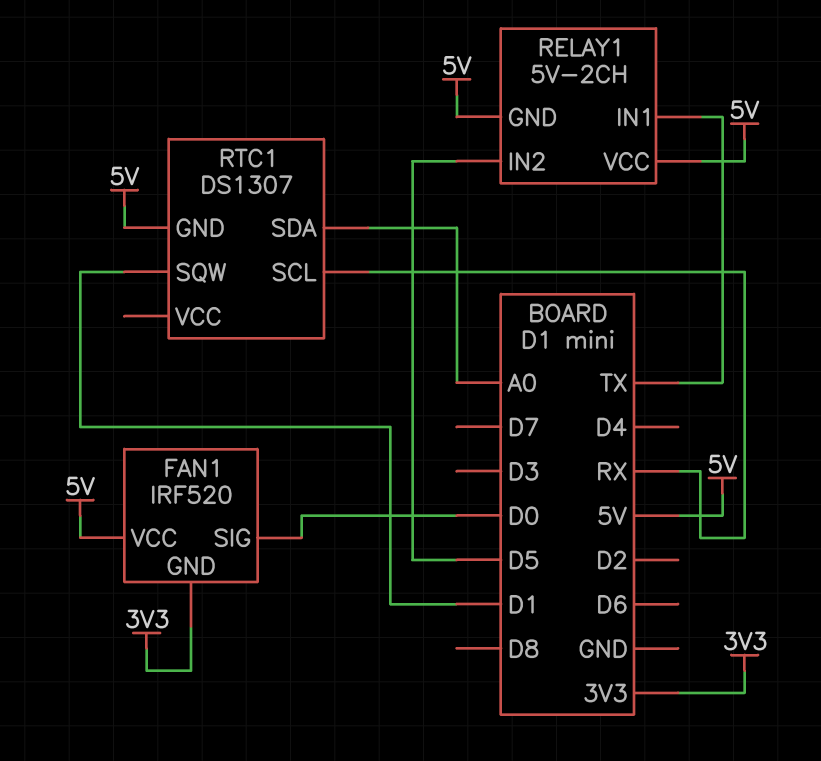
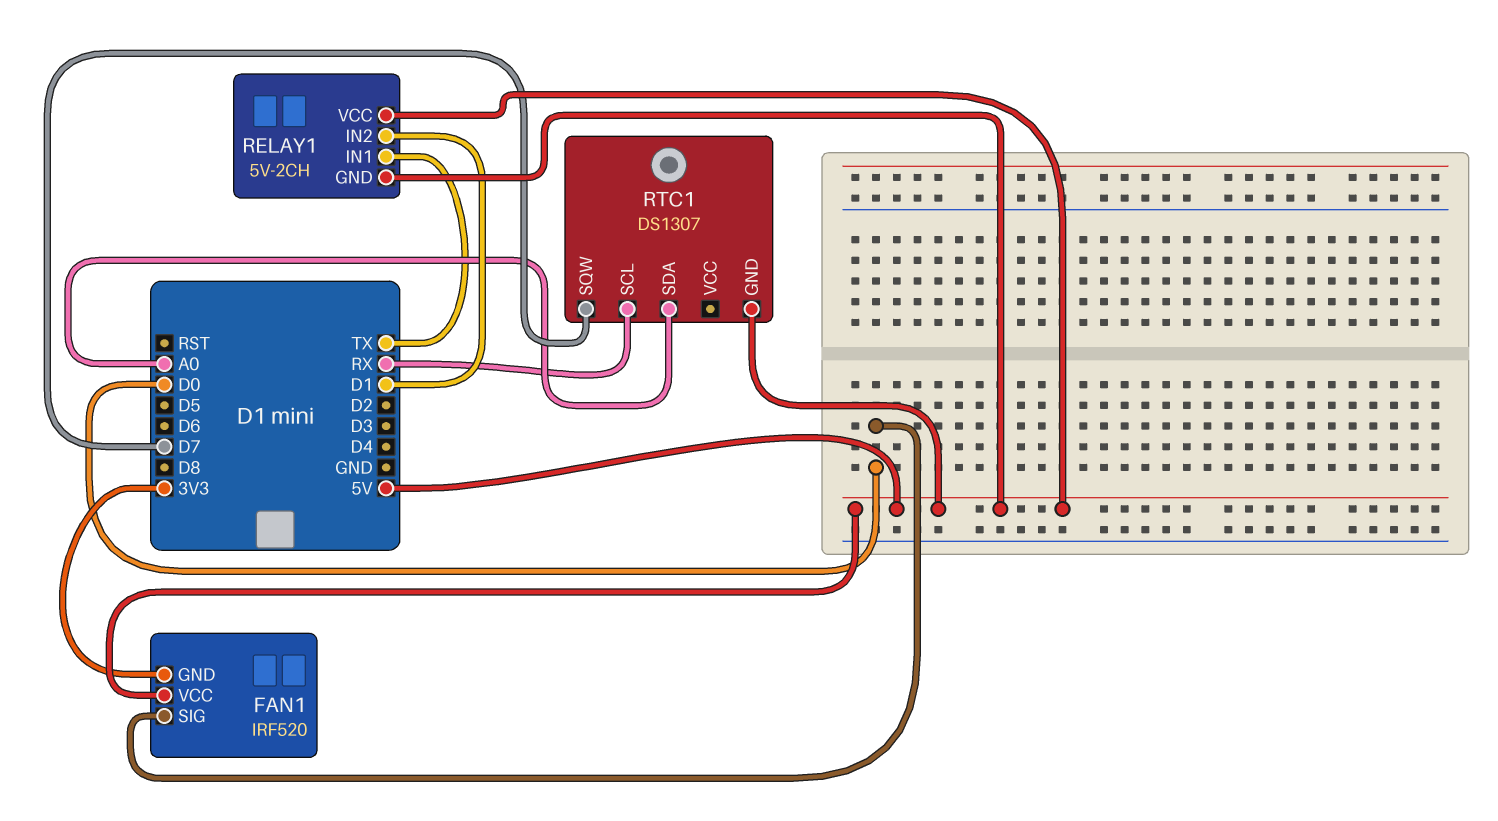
RELAY1 pin IN2: D5 -> D1
RTC1 pin SQW: D1 -> D7

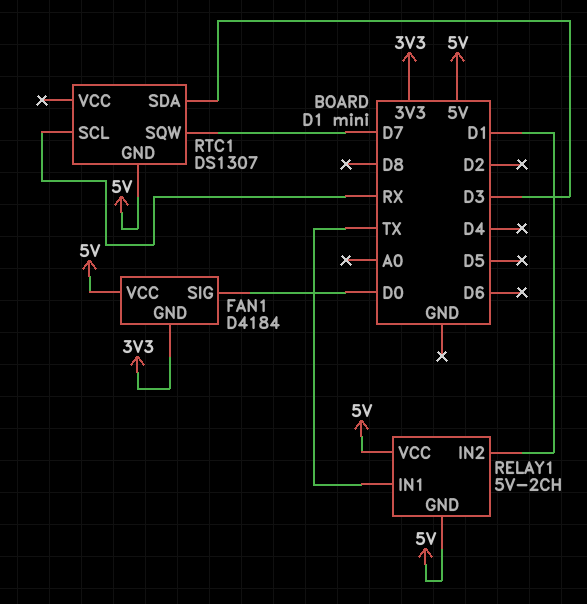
FAN1: IRF520 -> D4184
RTC1 pin SDA: A0 -> D3

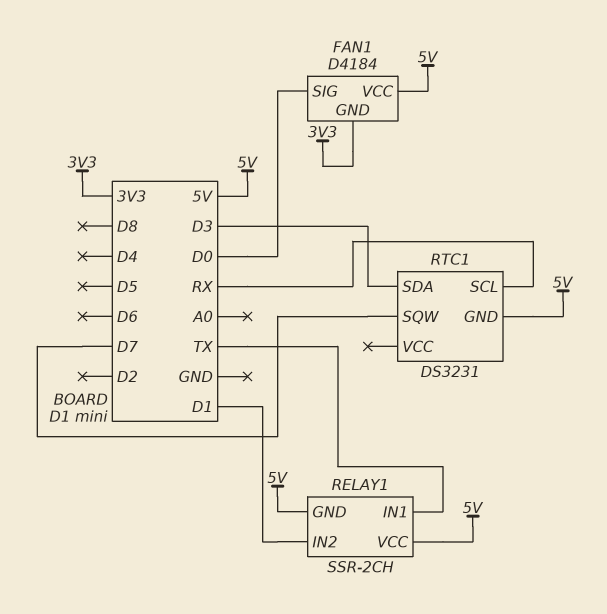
RELAY1: 5V-2CH -> SSR-2CH
RTC1: DS1307 -> DS3231

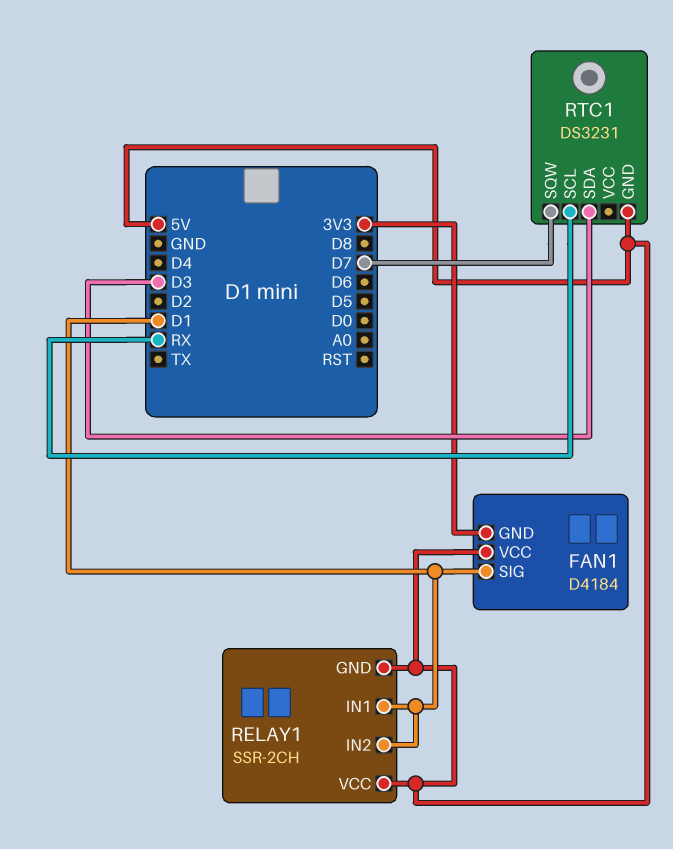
FAN1 pin SIG: D0 -> D1
RELAY1 pin IN1: TX -> D1

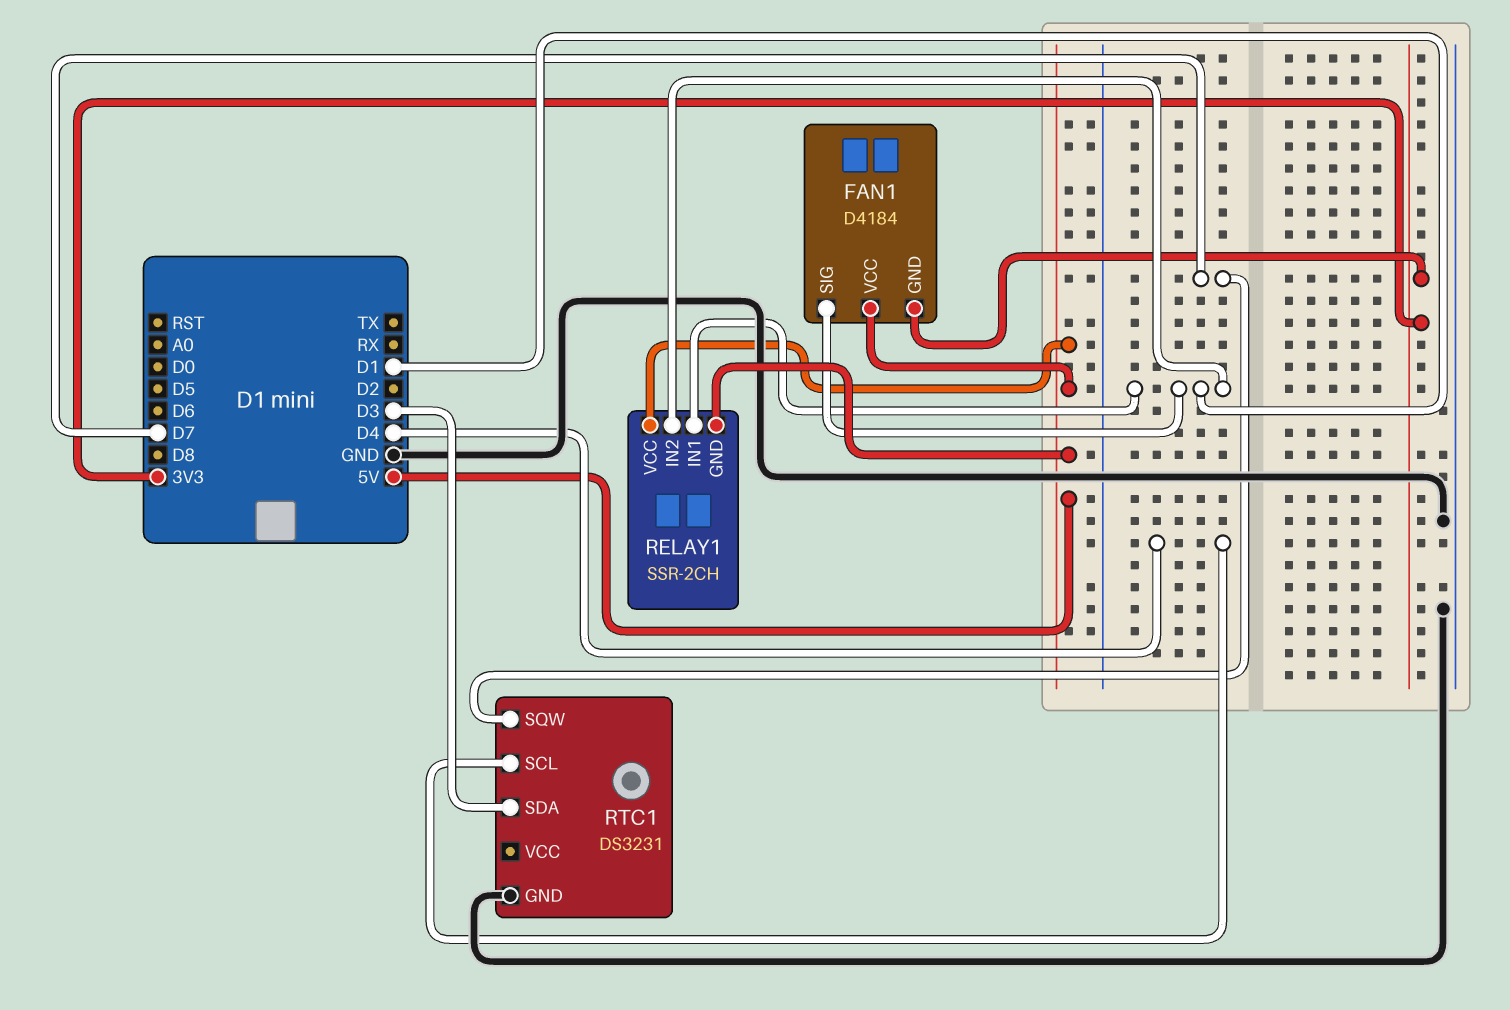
RTC1 pin GND: 5V -> GND
RTC1 pin SCL: RX -> D4

